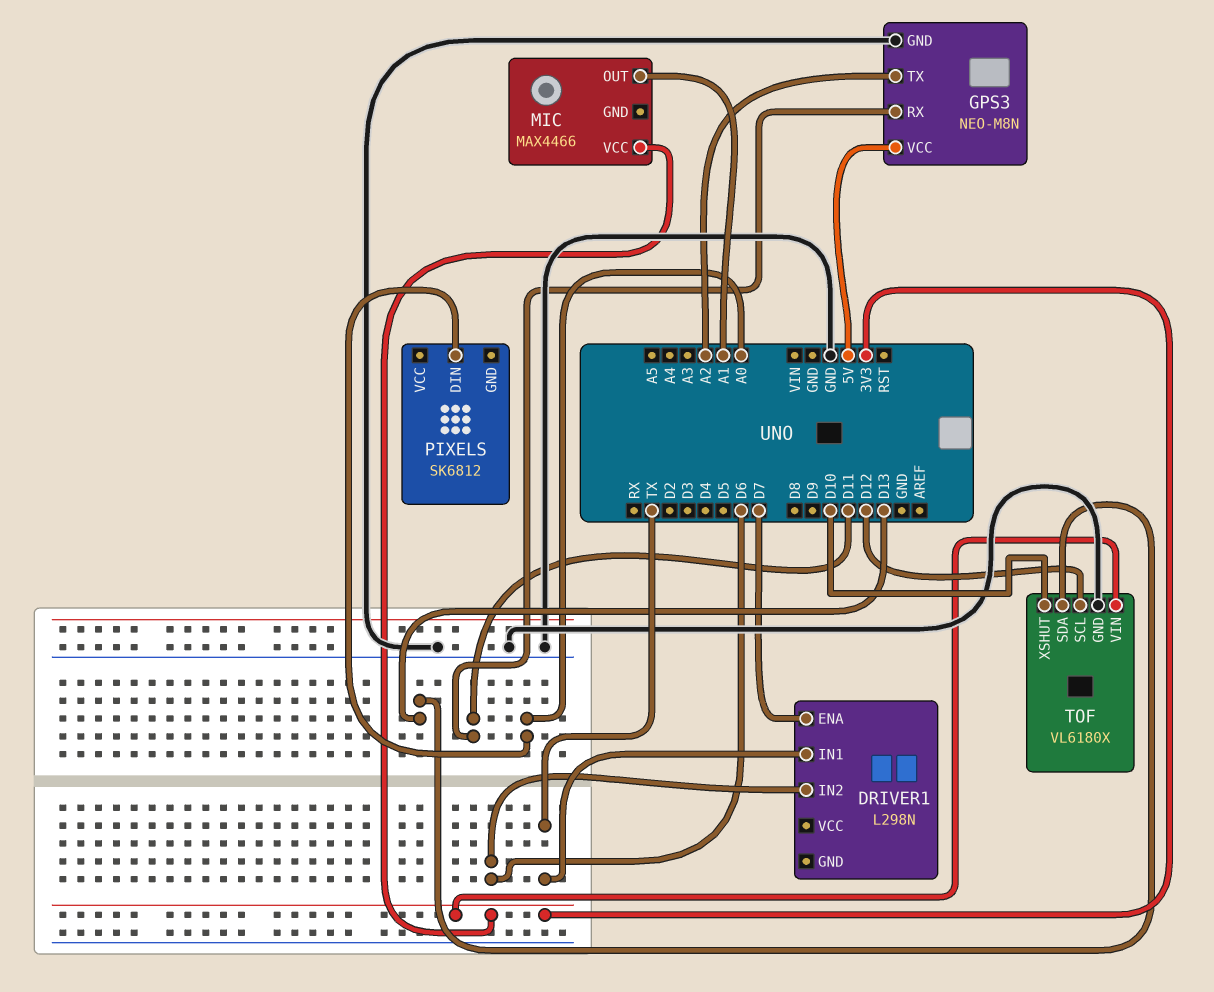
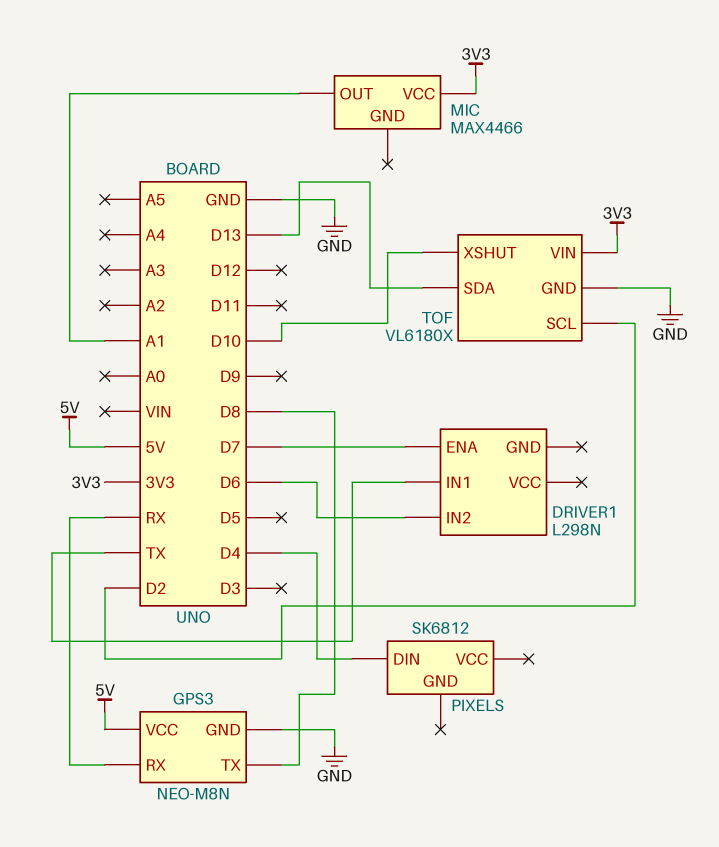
GPS3 pin RX: D11 -> RX
GPS3 pin TX: A2 -> D8
PIXELS pin DIN: A0 -> D4
TOF pin SCL: D12 -> D2

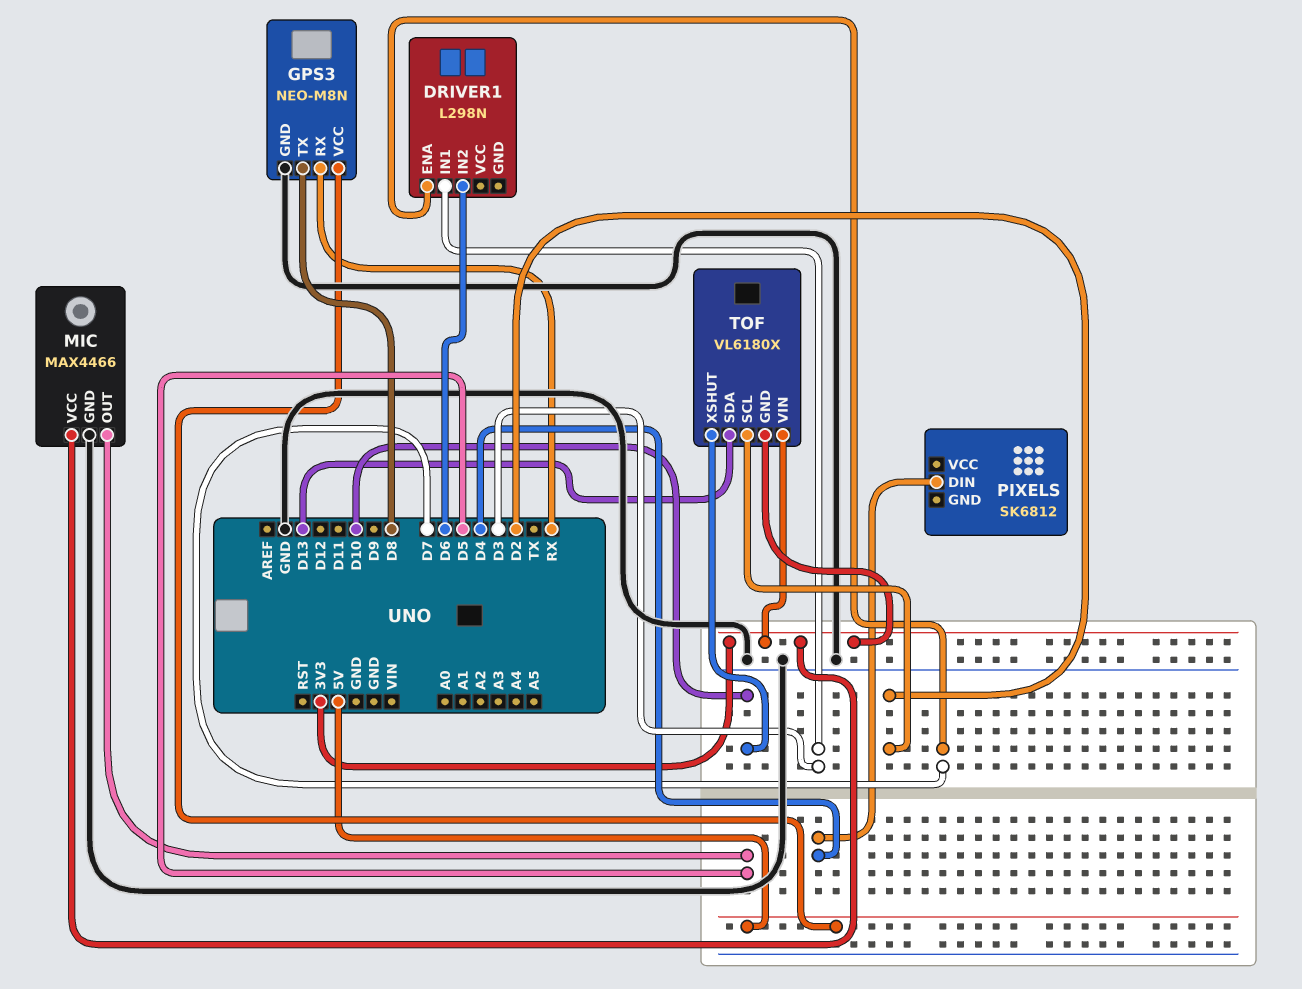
DRIVER1 pin IN1: TX -> D3
MIC pin GND: none -> GND
MIC pin OUT: A1 -> D5
TOF pin GND: GND -> 3V3

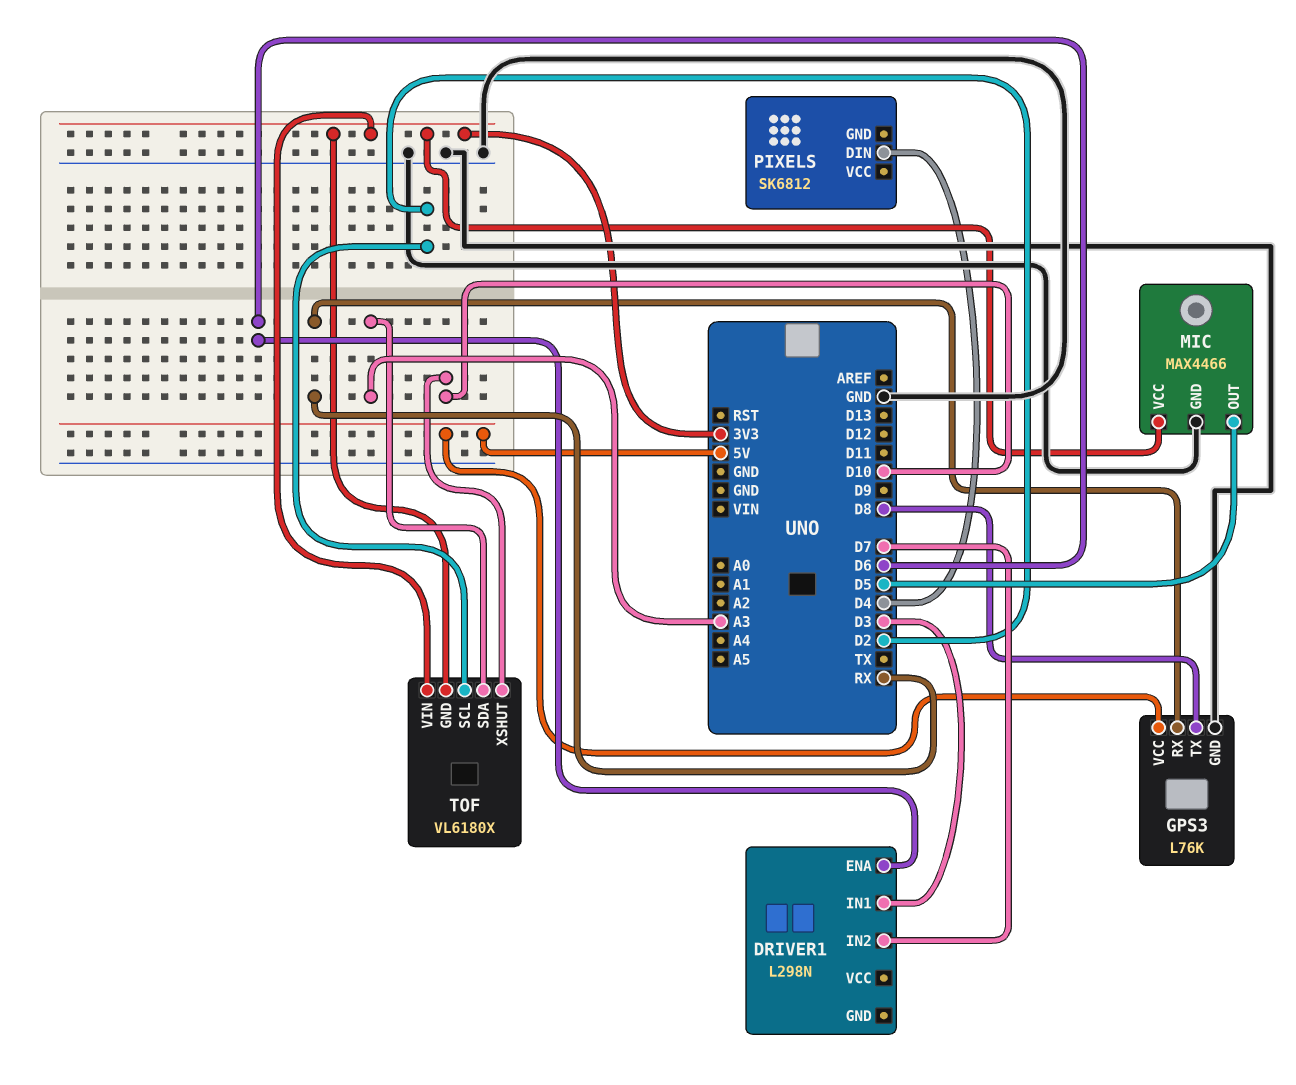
DRIVER1 pin ENA: D7 -> D6
DRIVER1 pin IN2: D6 -> D7
GPS3: NEO-M8N -> L76K
TOF pin SDA: D13 -> A3

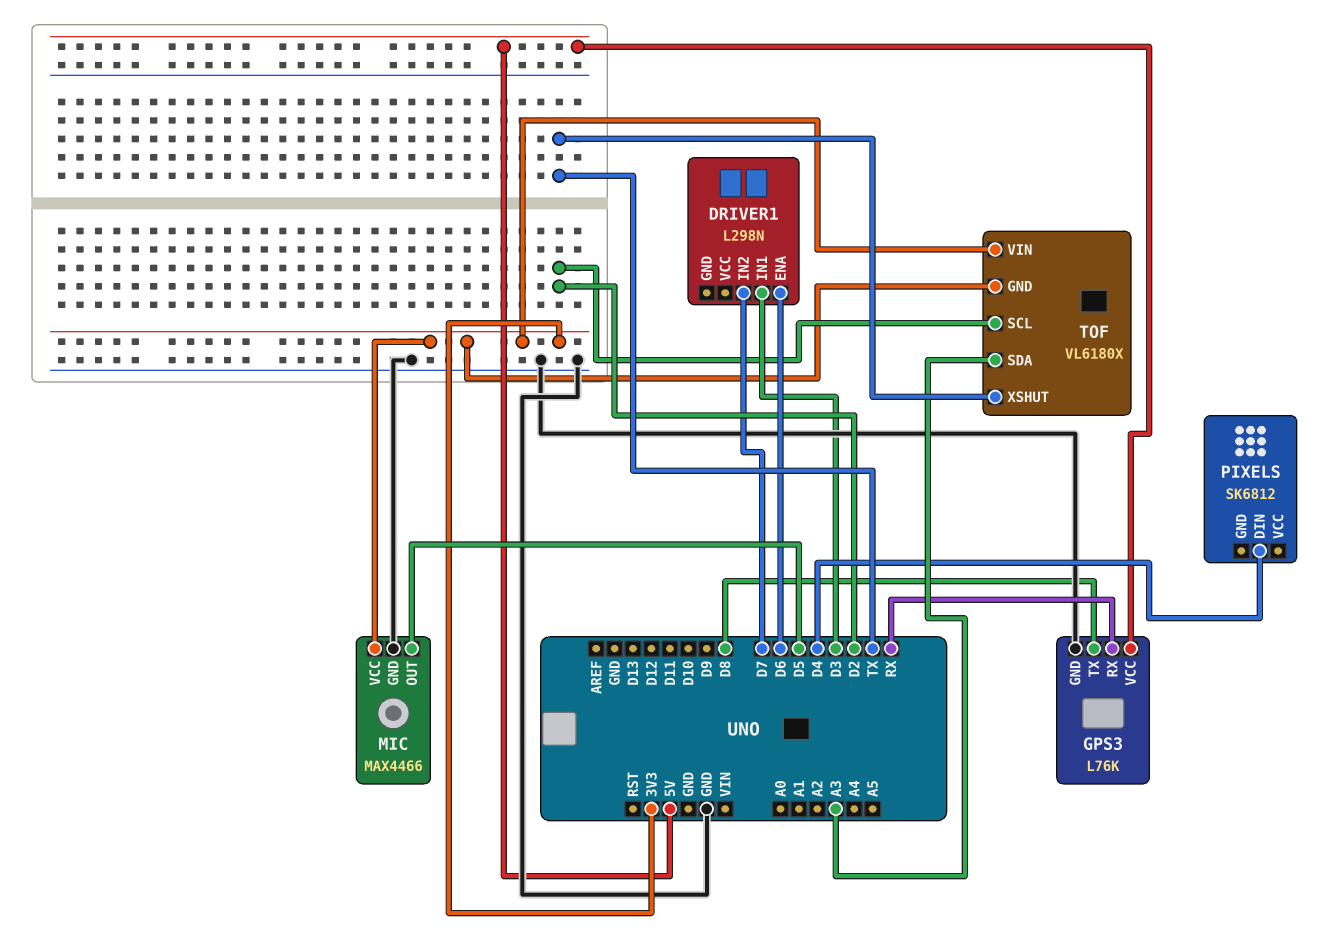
TOF pin XSHUT: D10 -> TX

